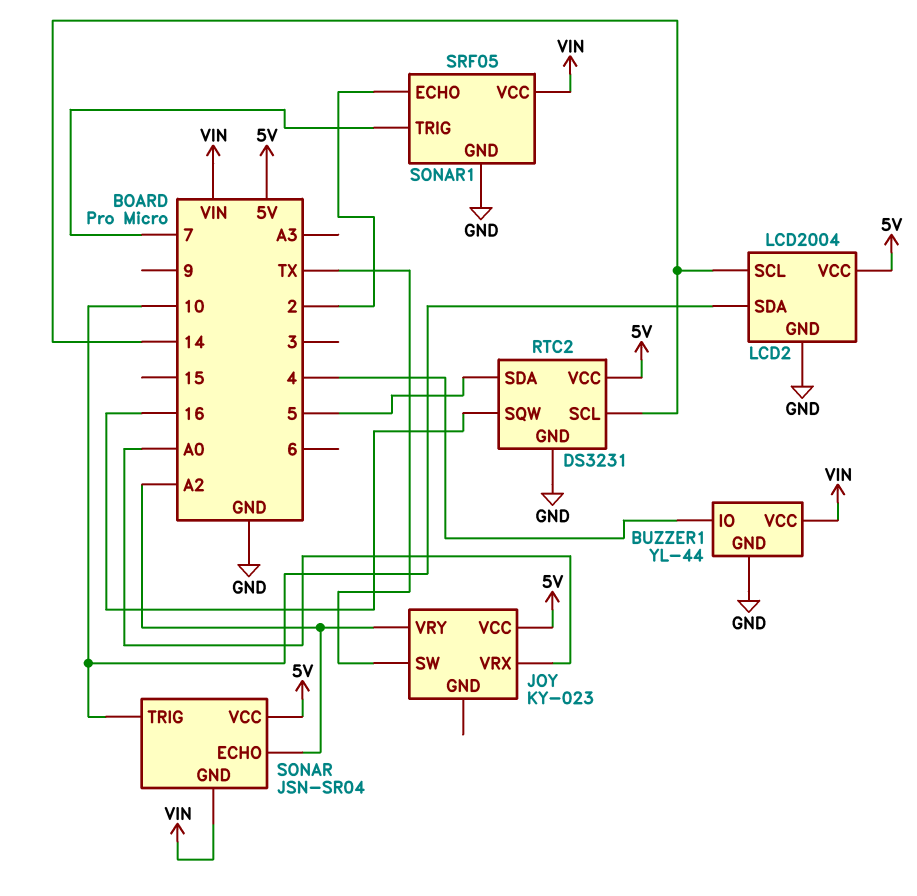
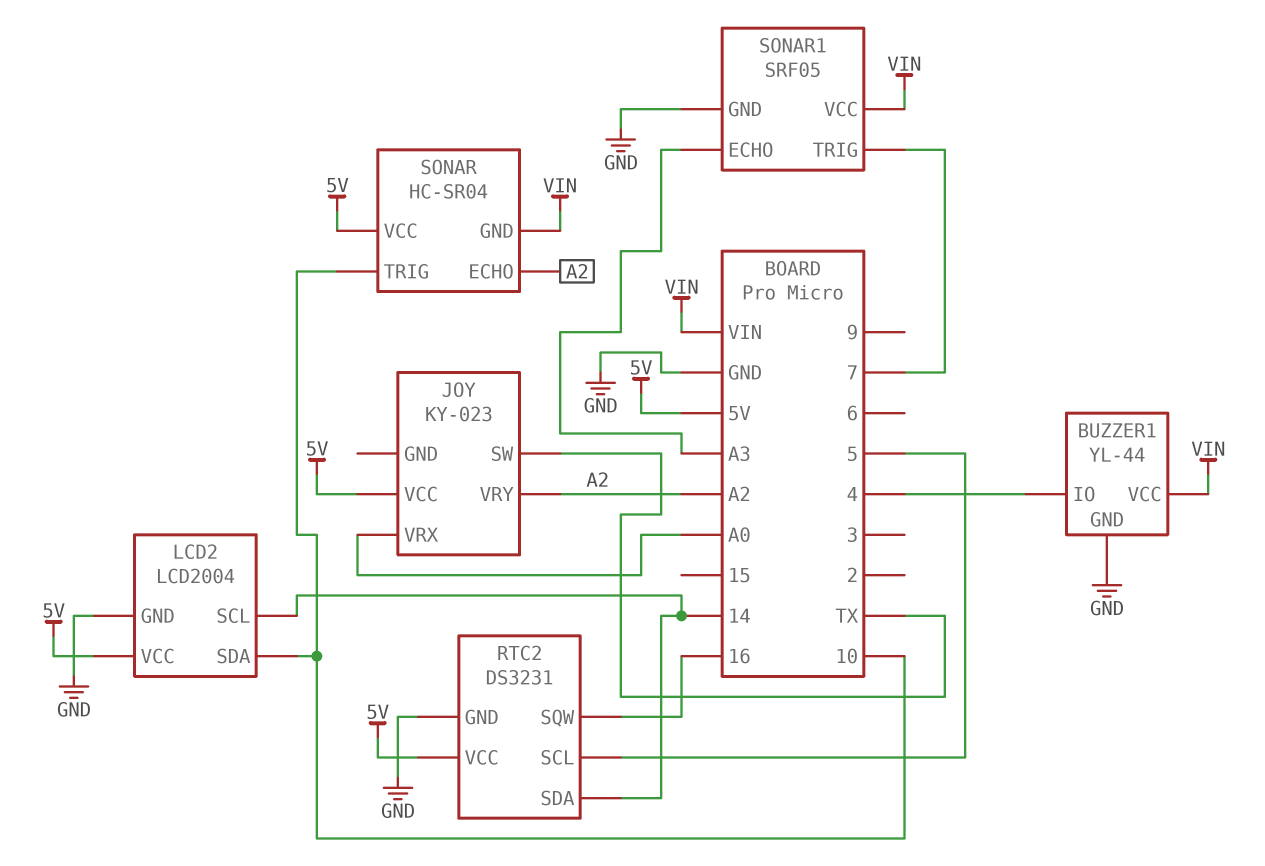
RTC2 pin SCL: 14 -> 5
RTC2 pin SDA: 5 -> 14
SONAR: JSN-SR04 -> HC-SR04
SONAR1 pin ECHO: 2 -> A3

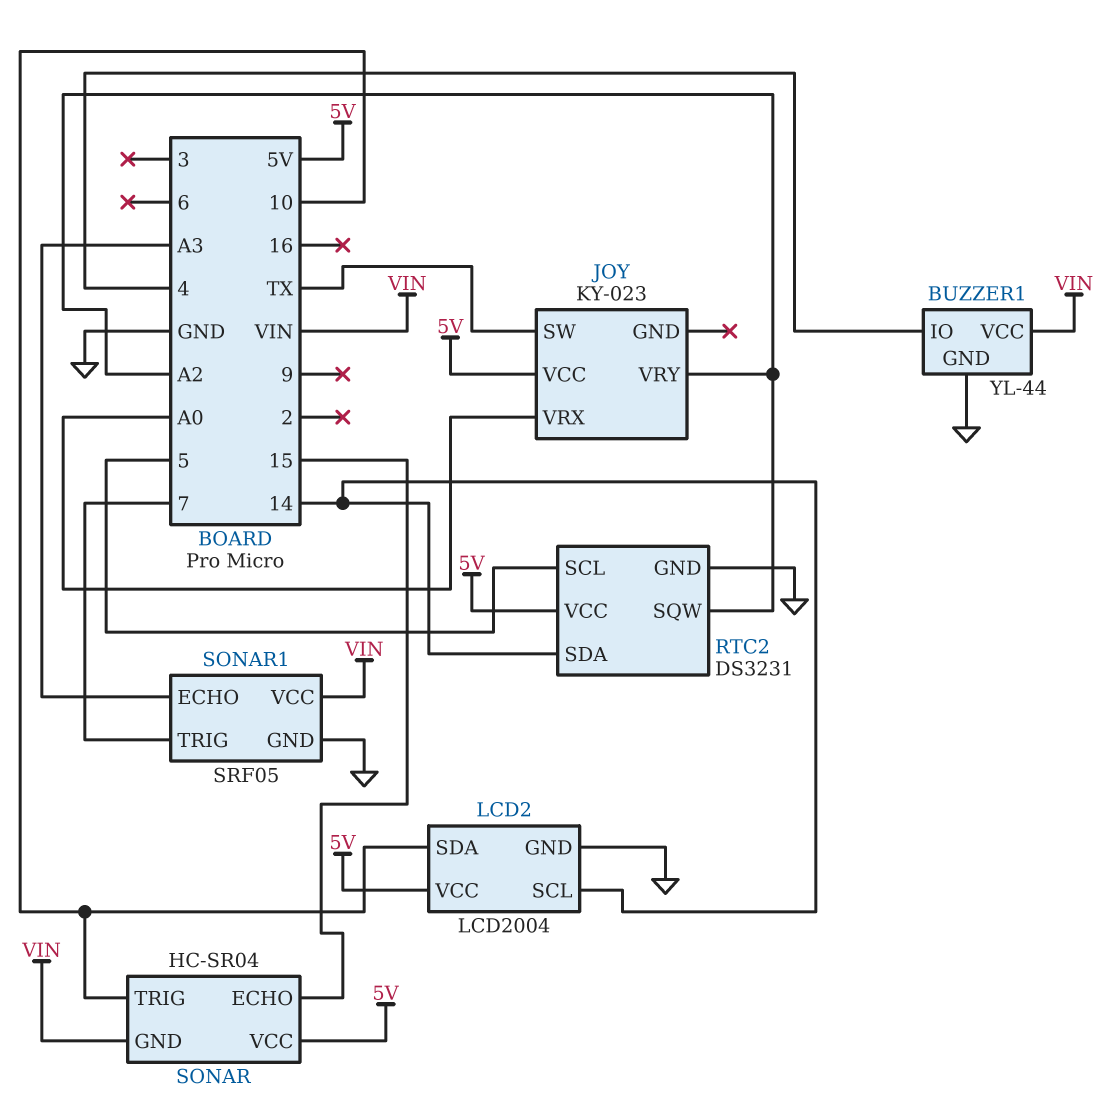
RTC2 pin SQW: 16 -> A2
SONAR pin ECHO: A2 -> 15

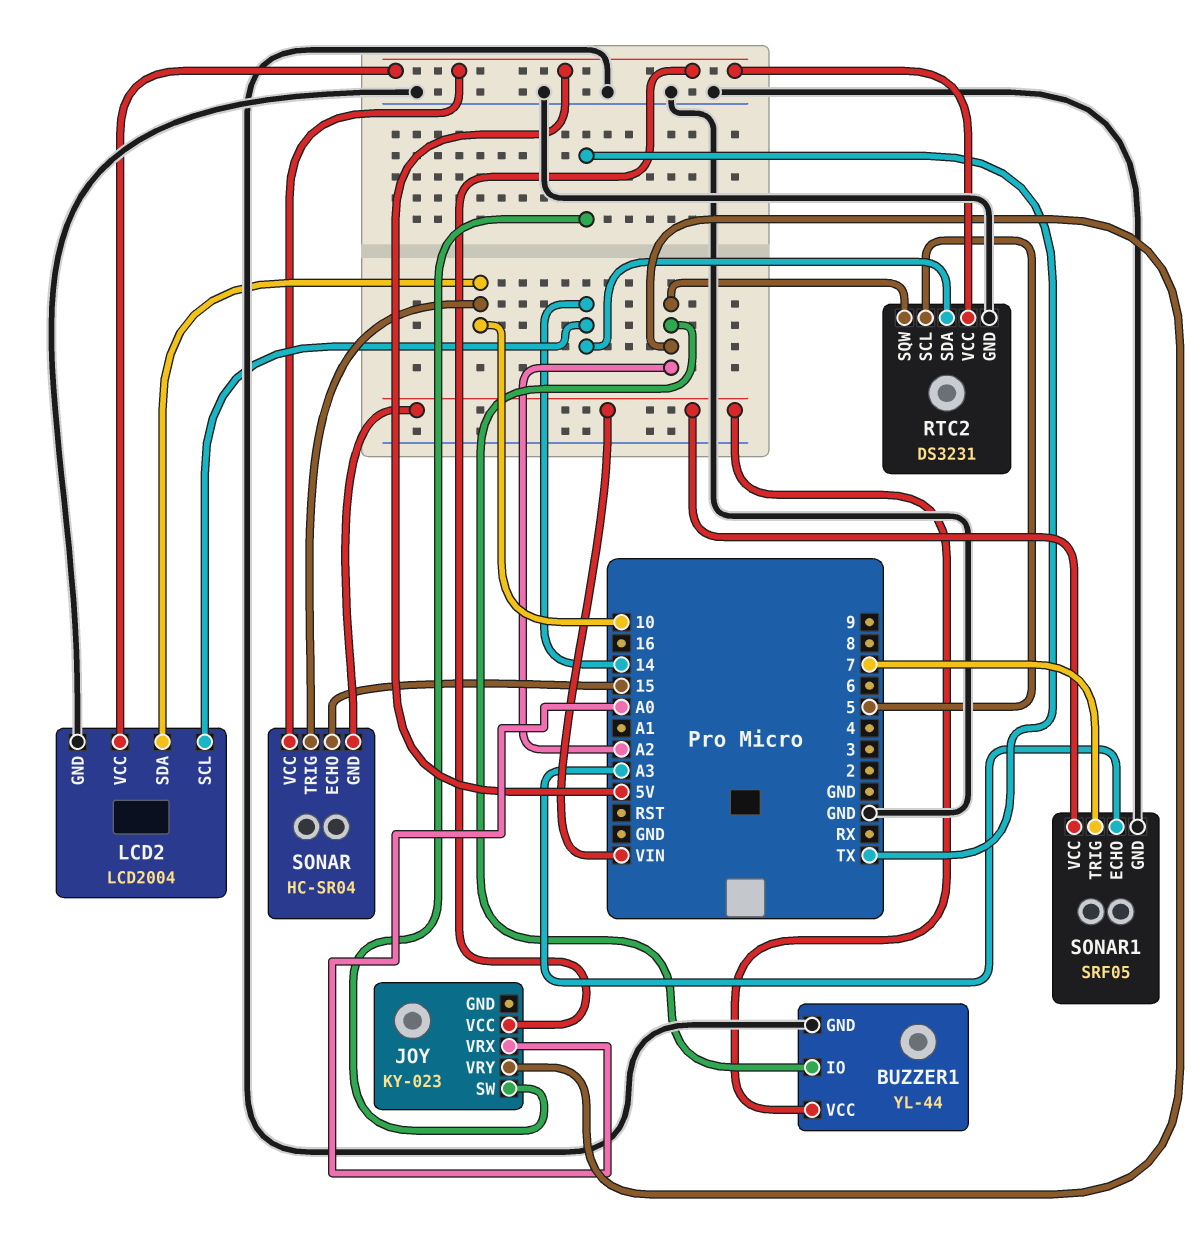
BUZZER1 pin IO: 4 -> A2

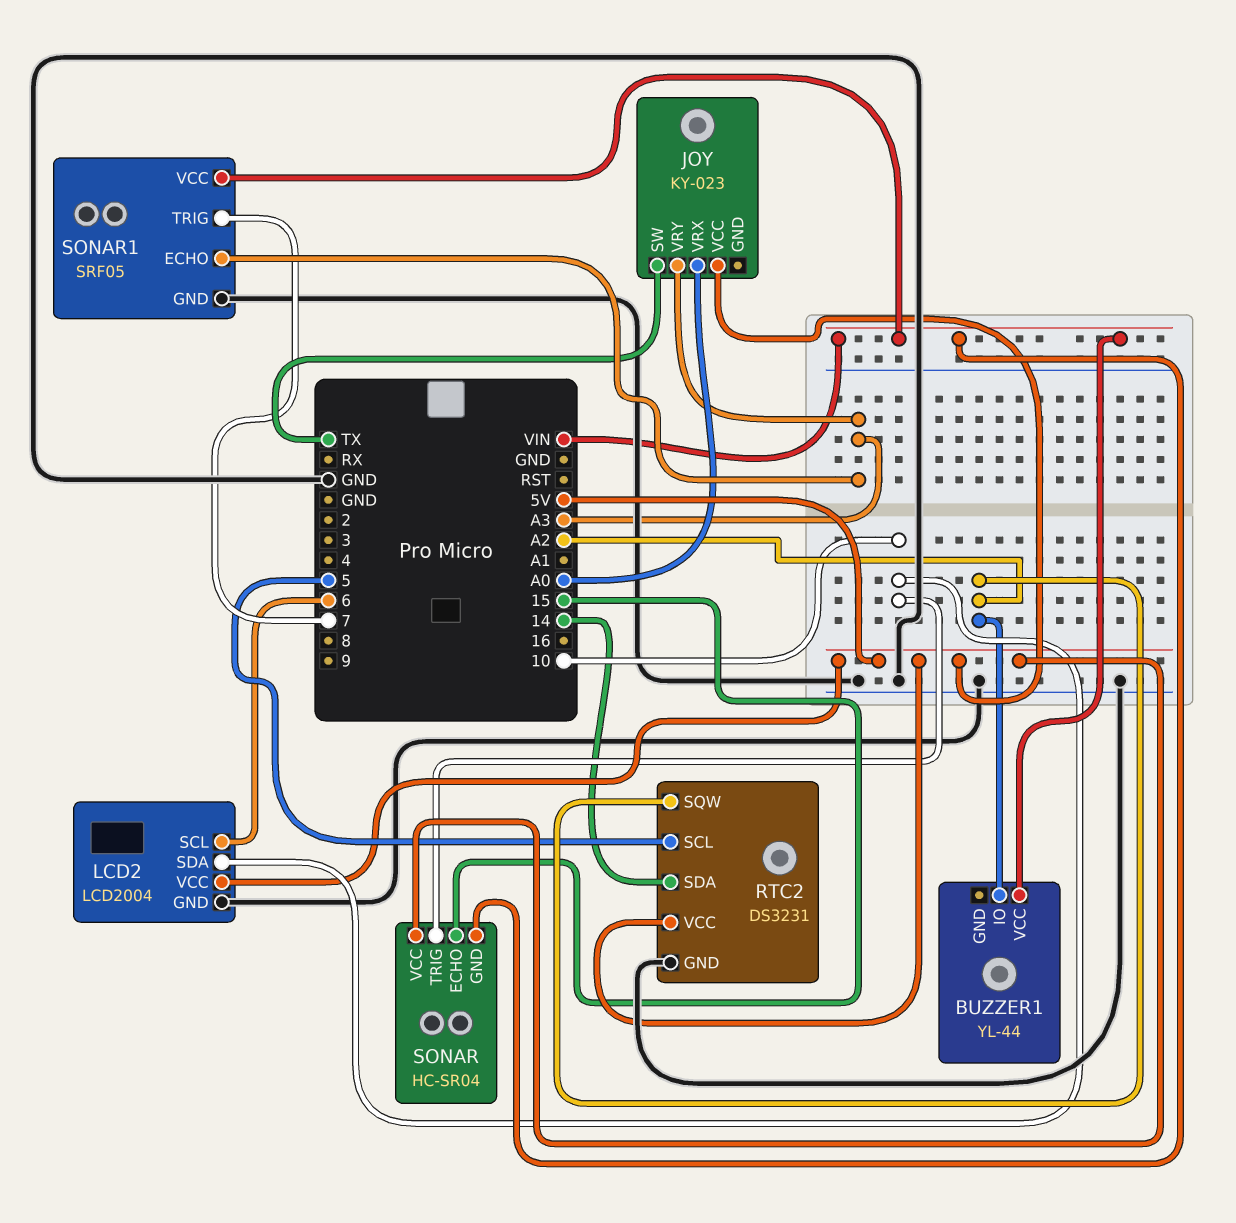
BUZZER1 pin GND: GND -> none
JOY pin VRY: A2 -> A3
LCD2 pin SCL: 14 -> 6

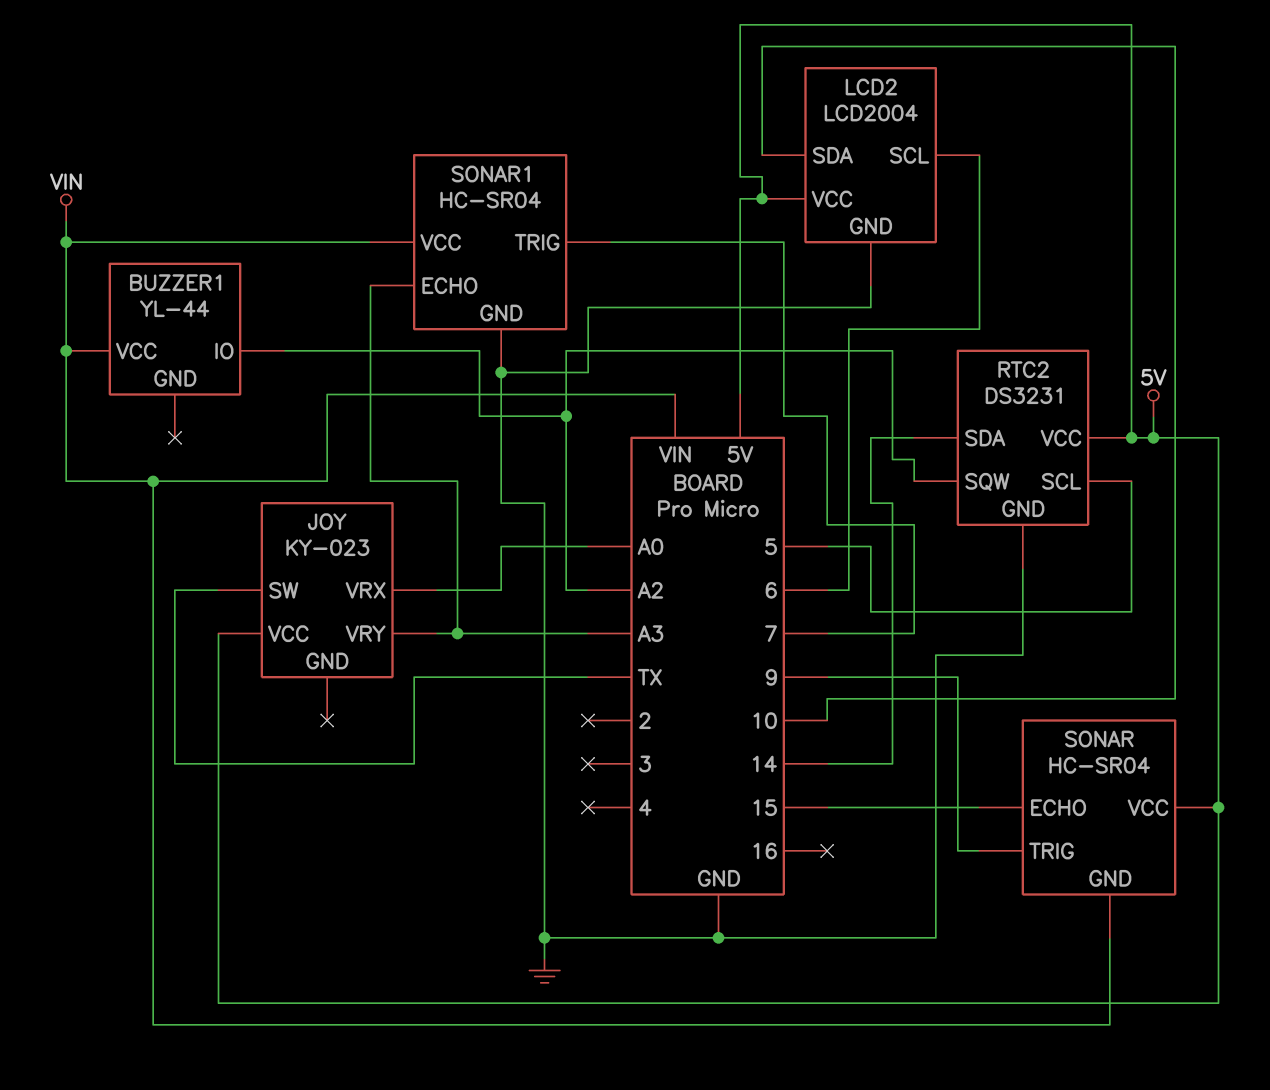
SONAR pin TRIG: 10 -> 9
SONAR1: SRF05 -> HC-SR04

